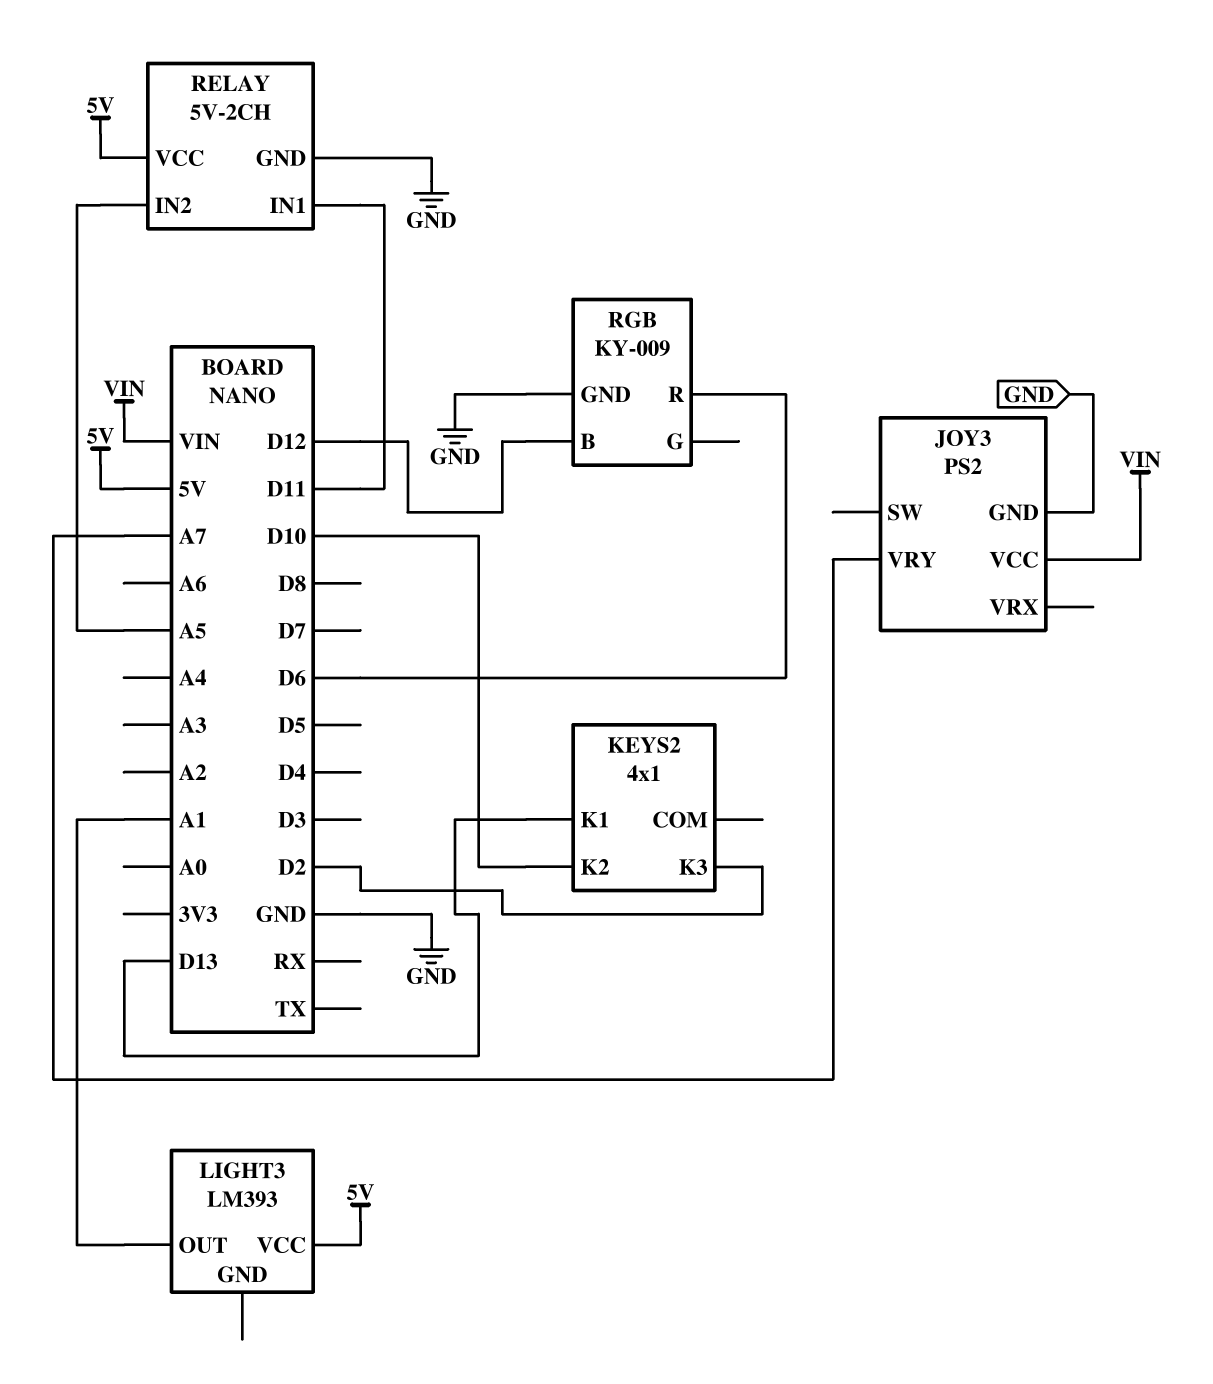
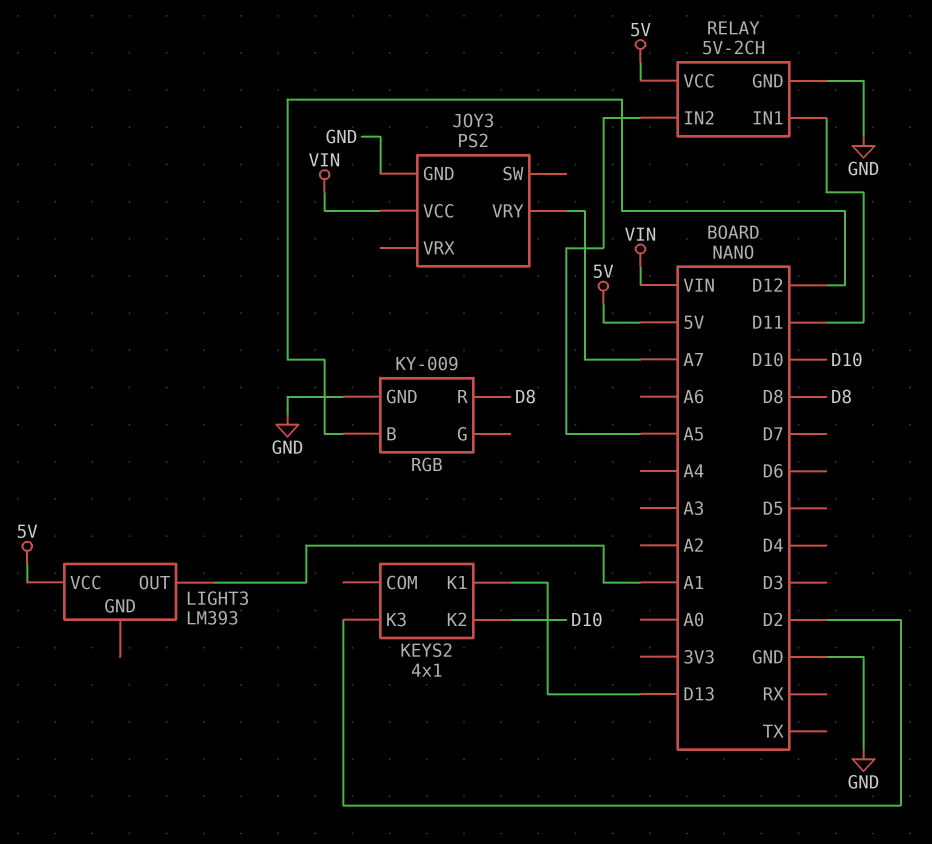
RGB pin R: D6 -> D8

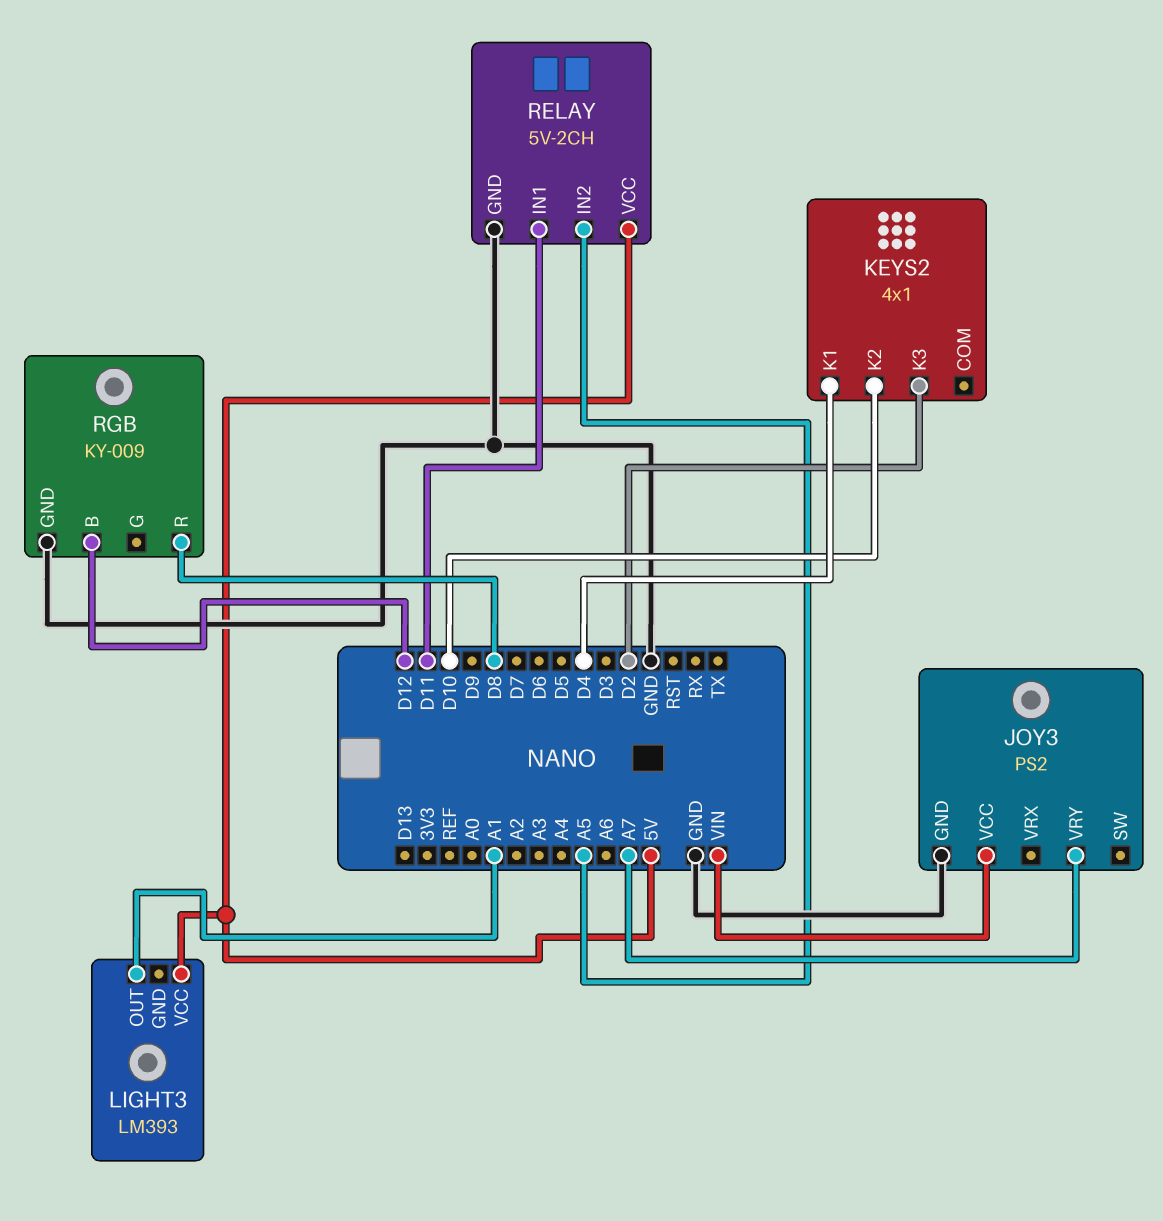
KEYS2 pin K1: D13 -> D4

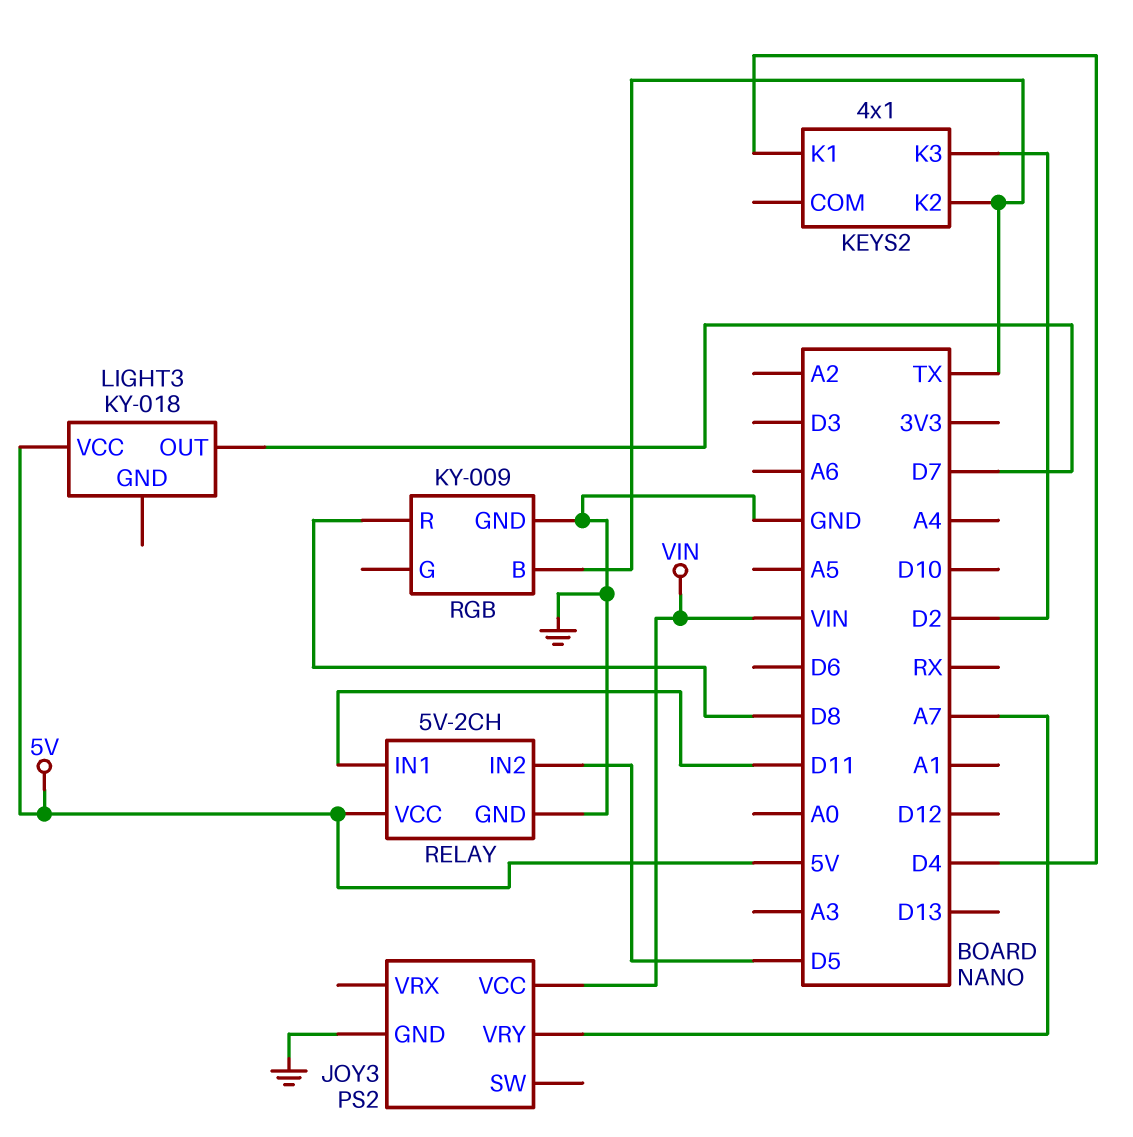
KEYS2 pin K2: D10 -> TX
LIGHT3: LM393 -> KY-018
LIGHT3 pin OUT: A1 -> D7
RELAY pin IN2: A5 -> D5
RGB pin B: D12 -> TX

